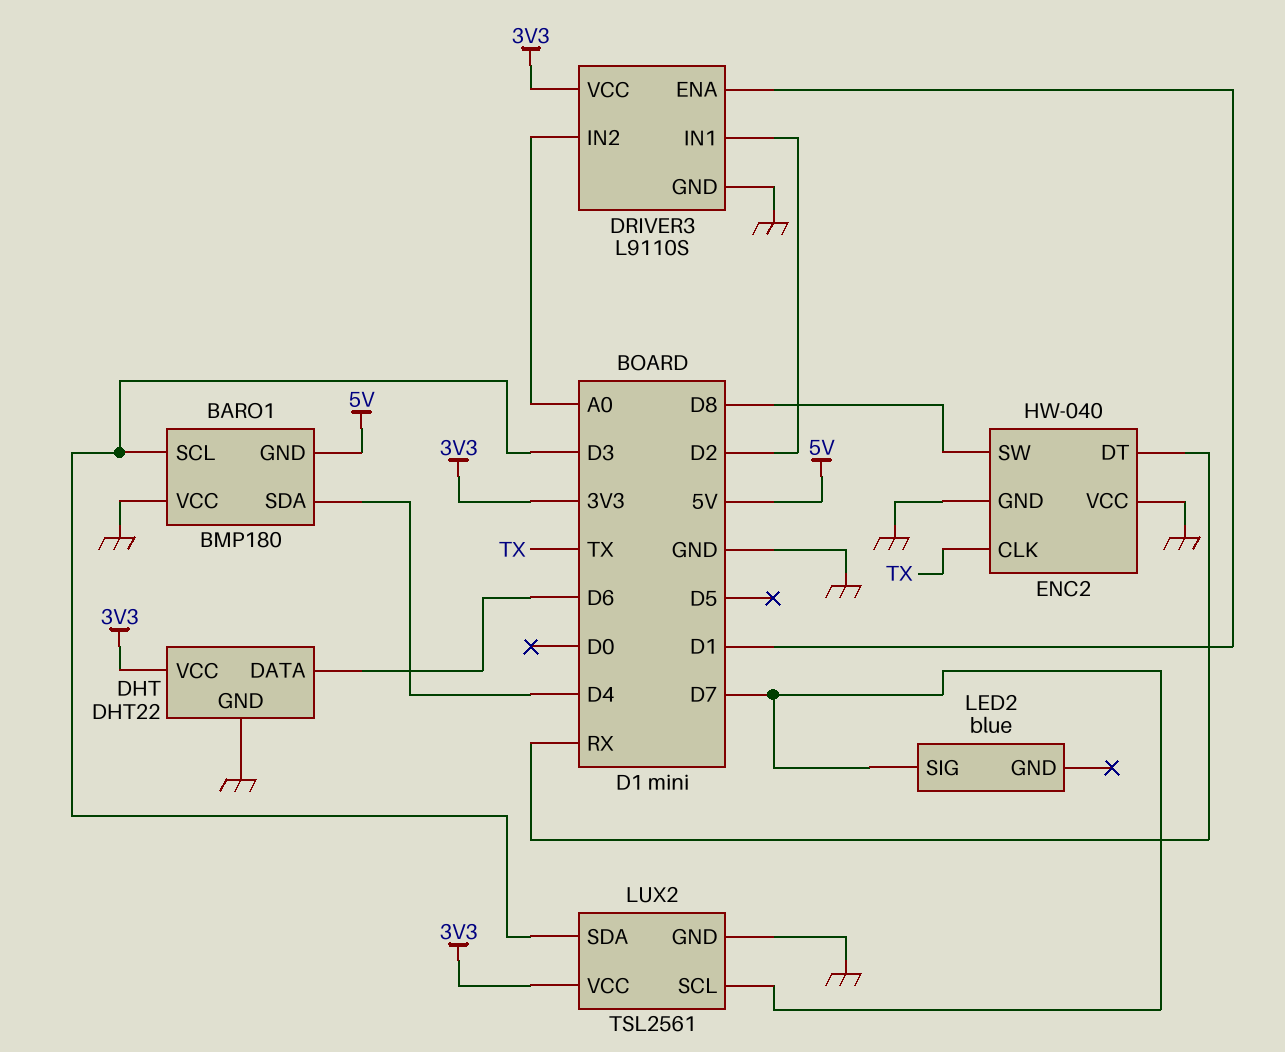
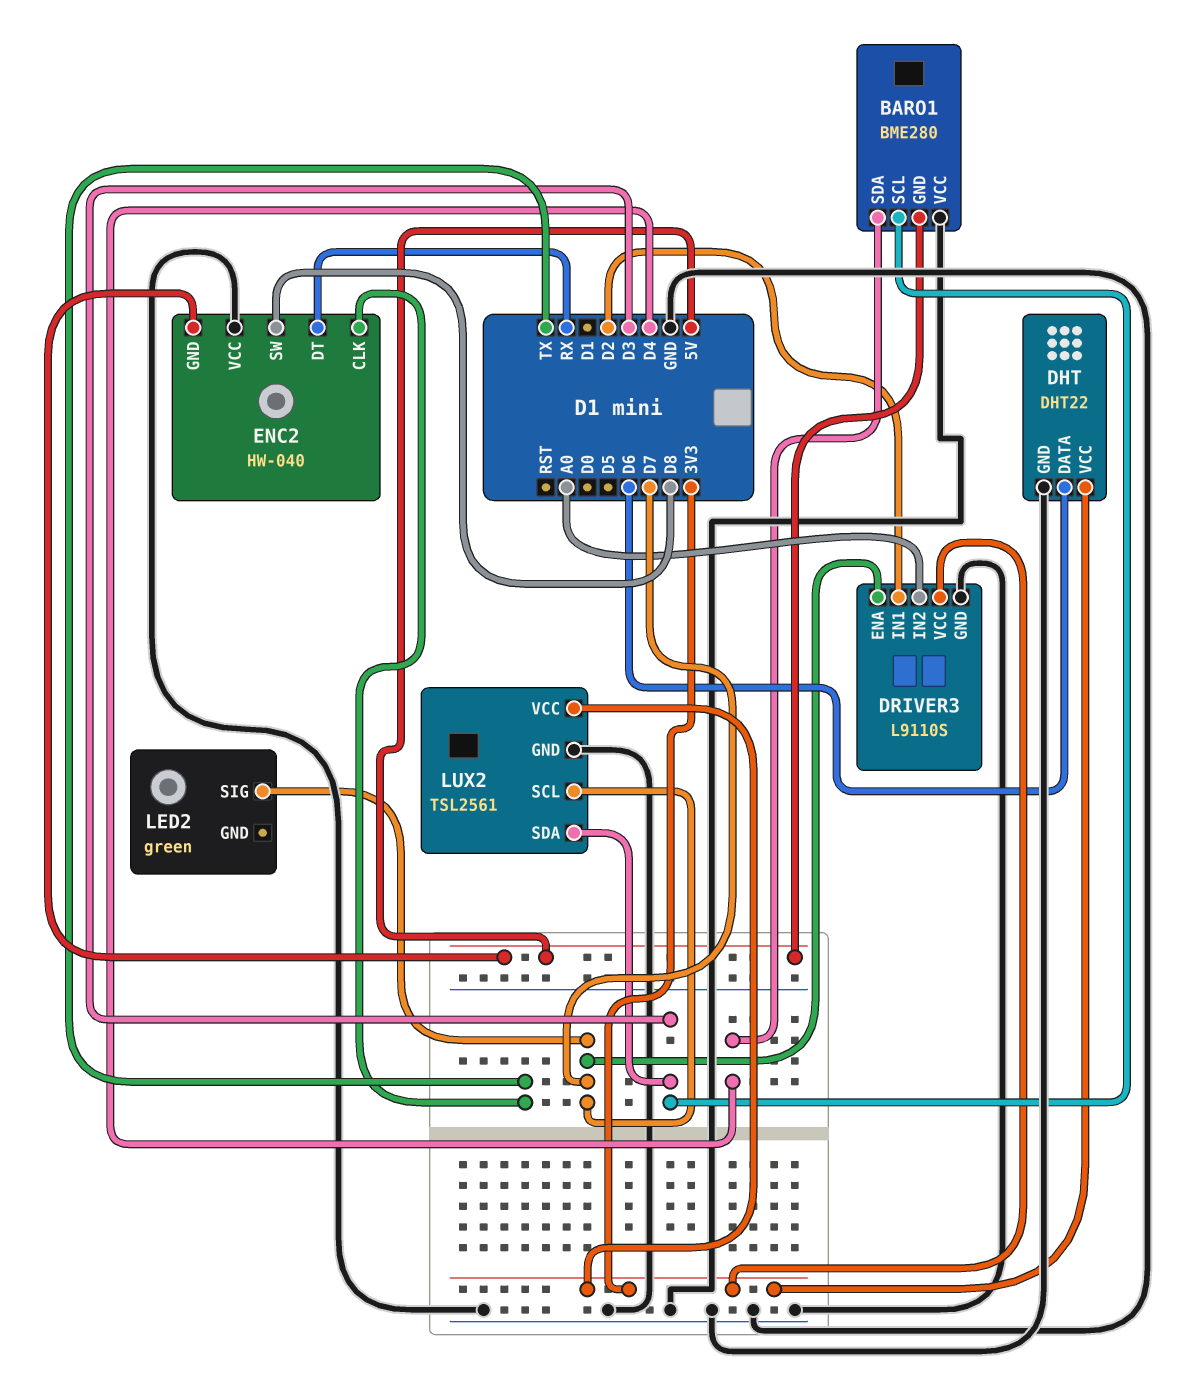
BARO1: BMP180 -> BME280
DRIVER3 pin ENA: D1 -> D7
ENC2 pin GND: GND -> 5V
LED2: blue -> green

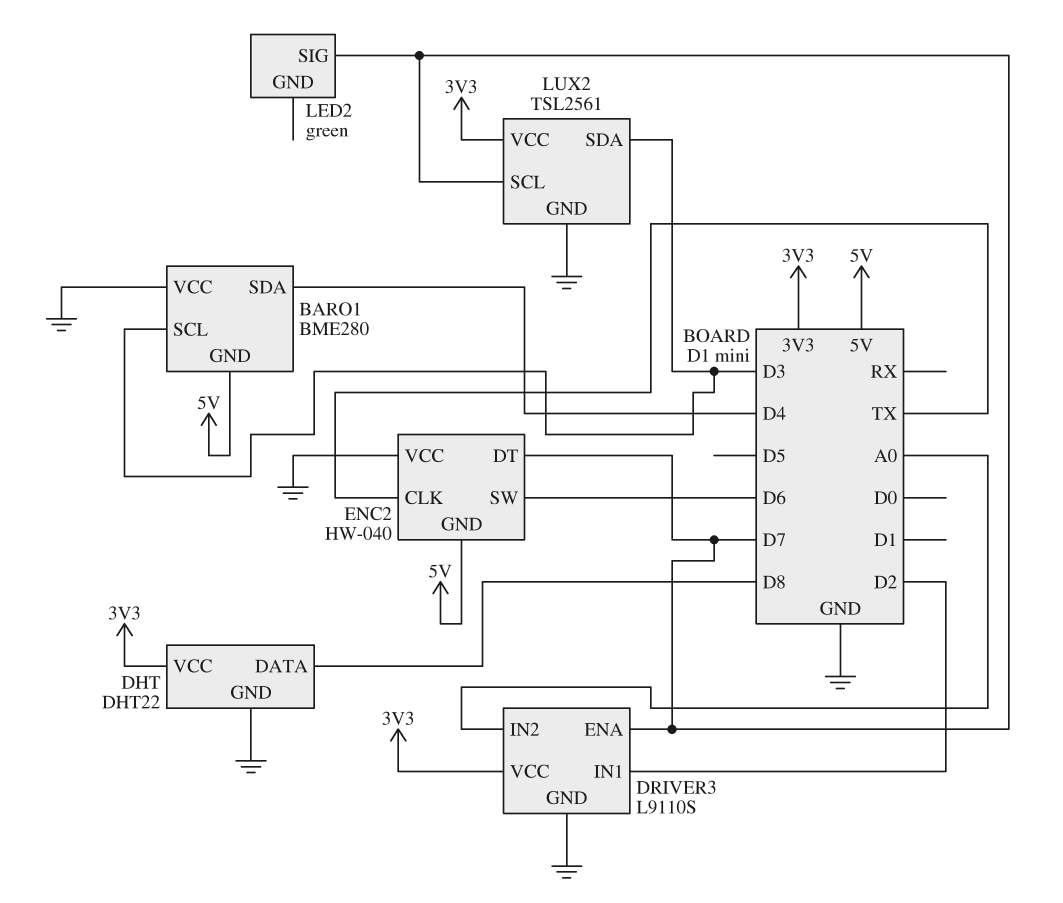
DHT pin DATA: D6 -> D8
ENC2 pin DT: RX -> D7
ENC2 pin SW: D8 -> D6

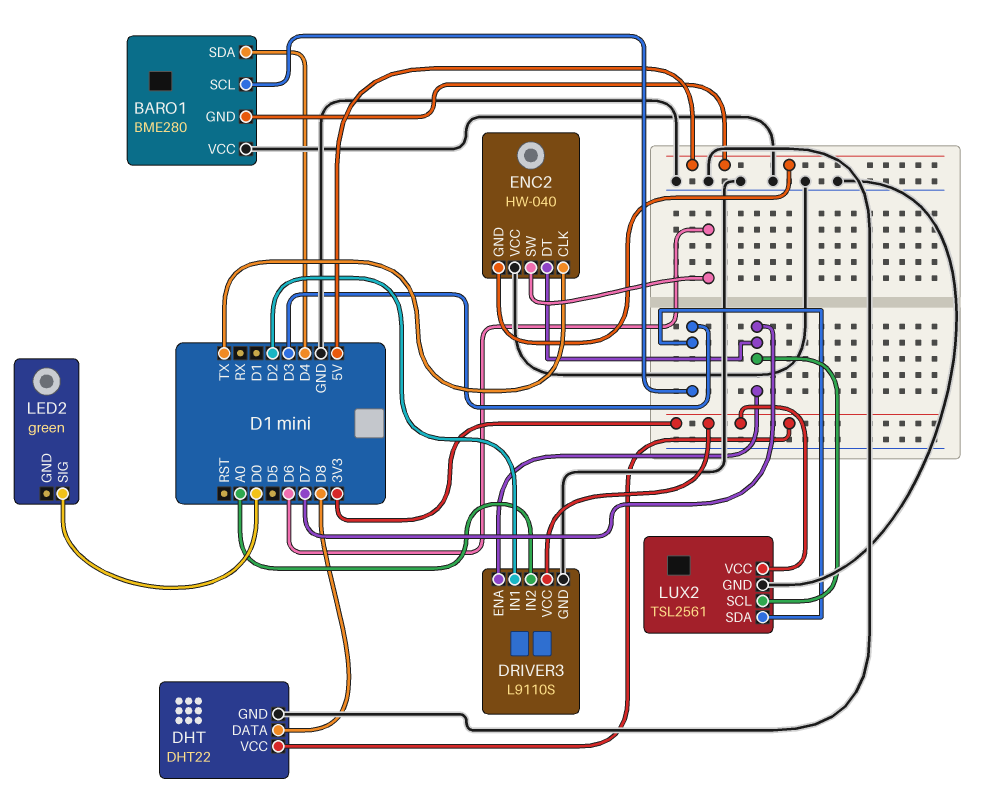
LED2 pin SIG: D7 -> D0

